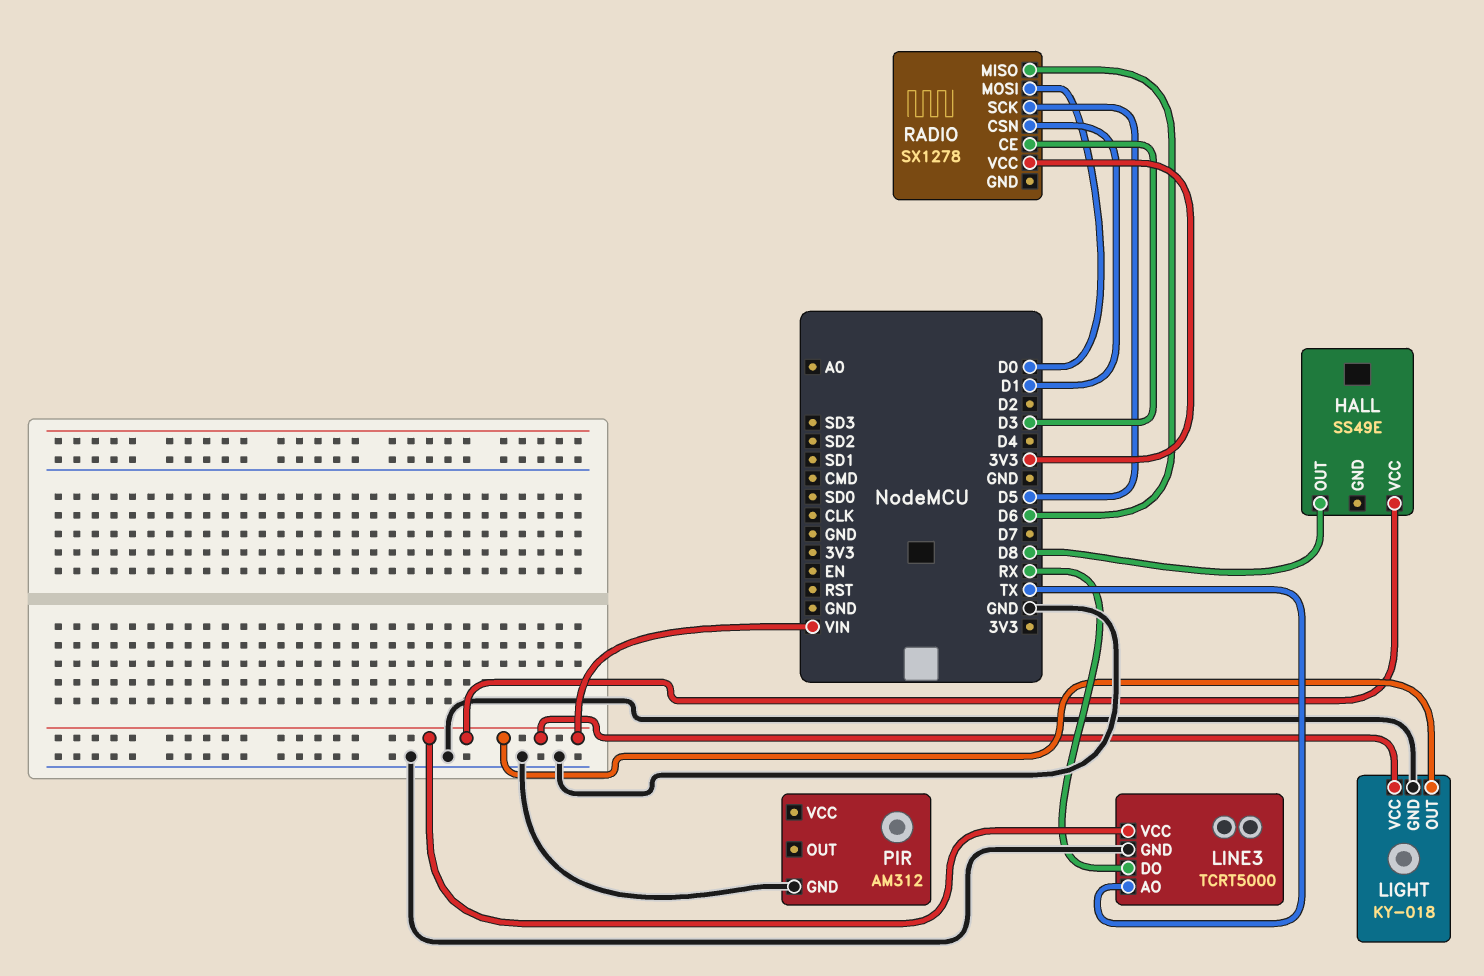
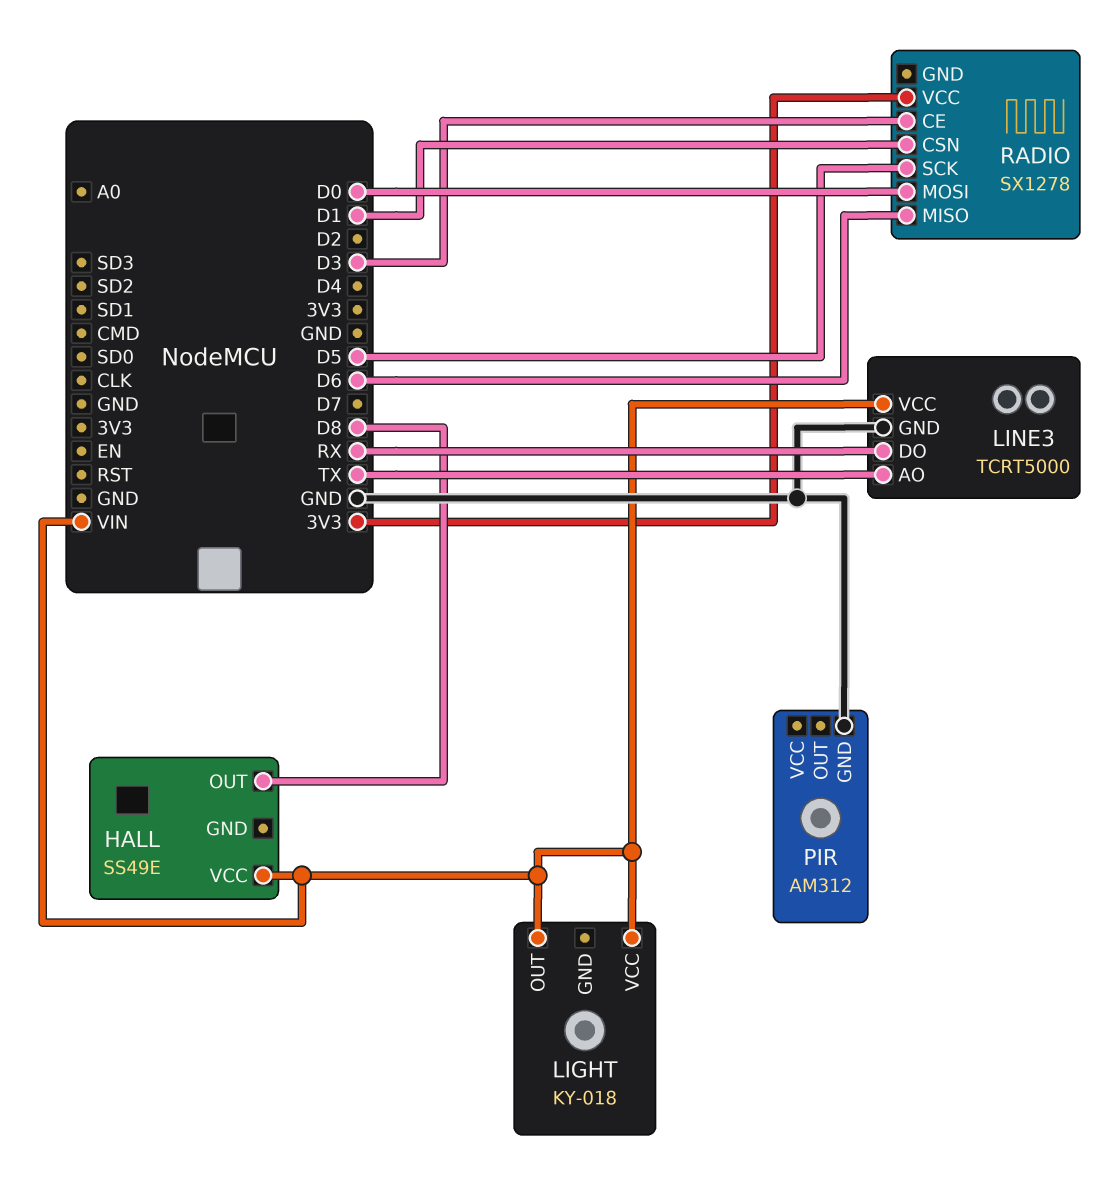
LIGHT pin GND: GND -> none

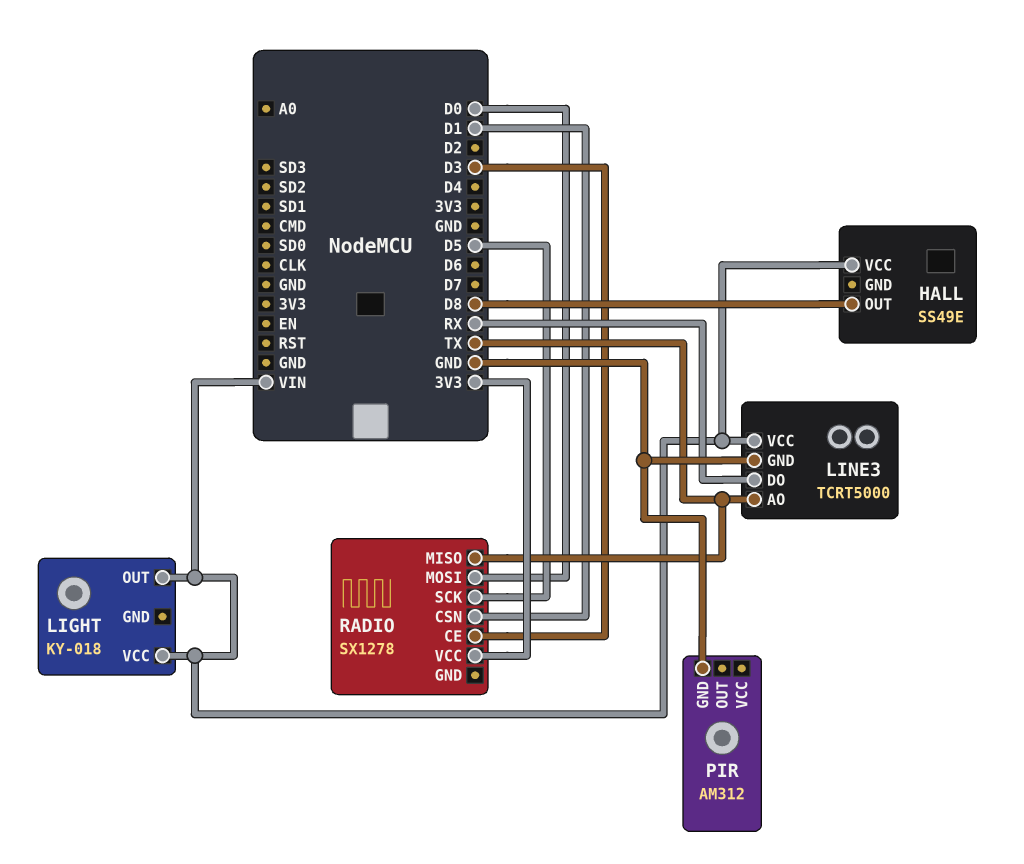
RADIO pin MISO: D6 -> TX

